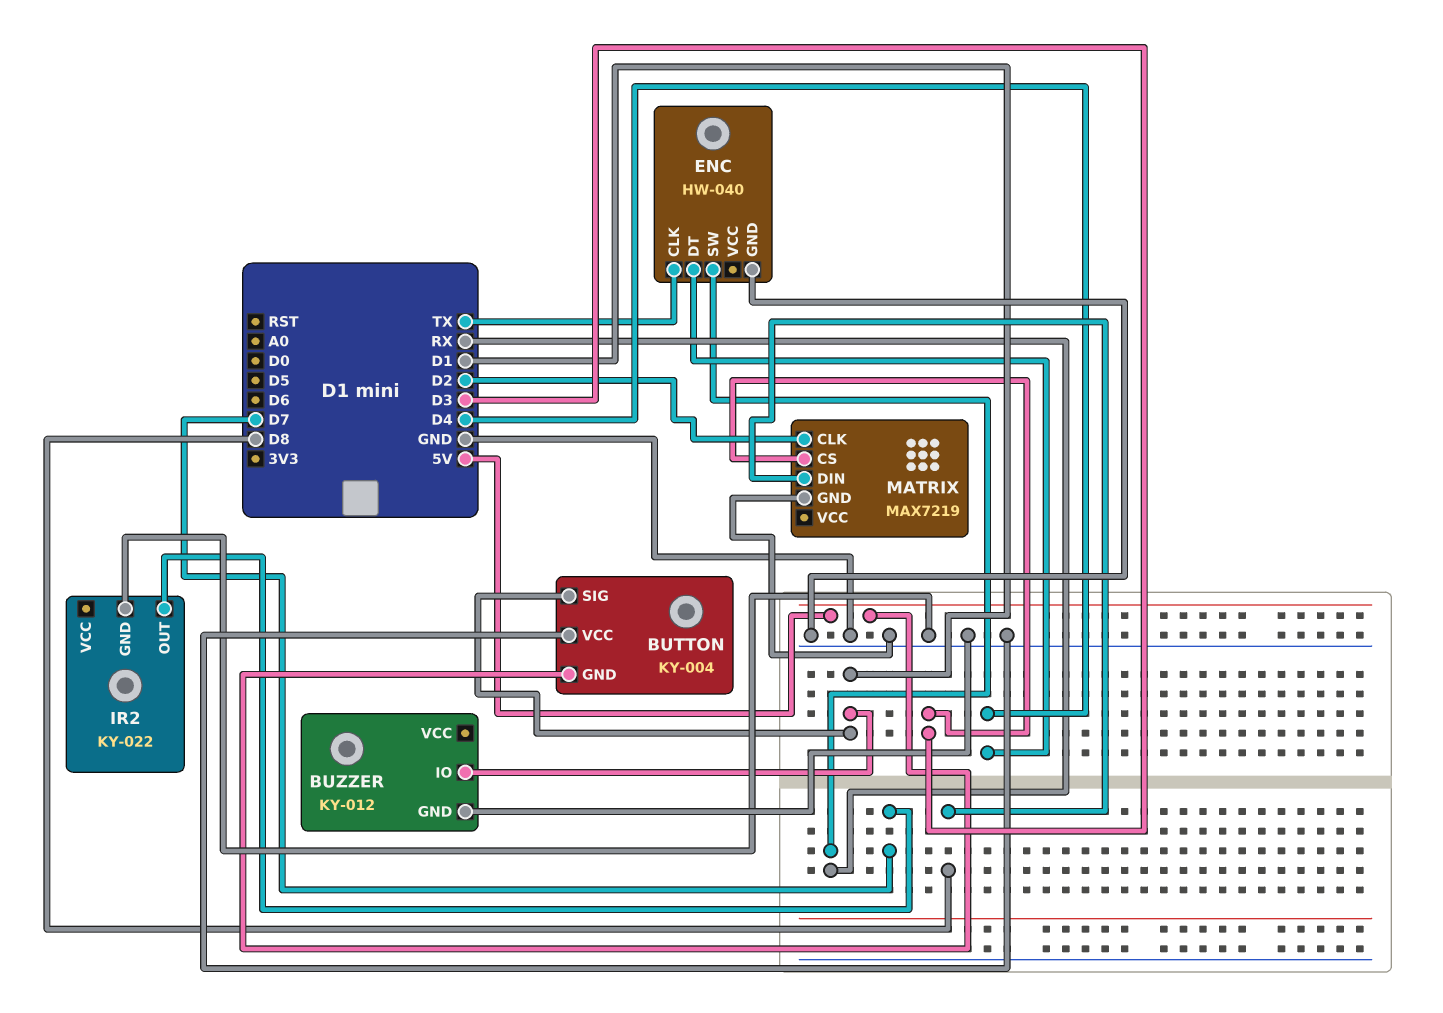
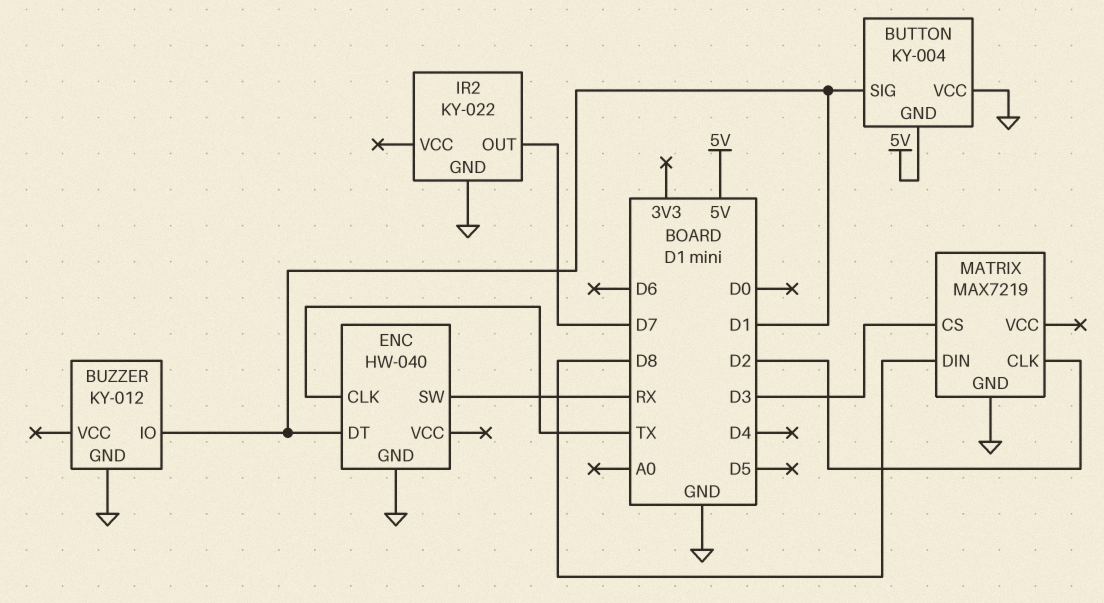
ENC pin DT: D4 -> D1

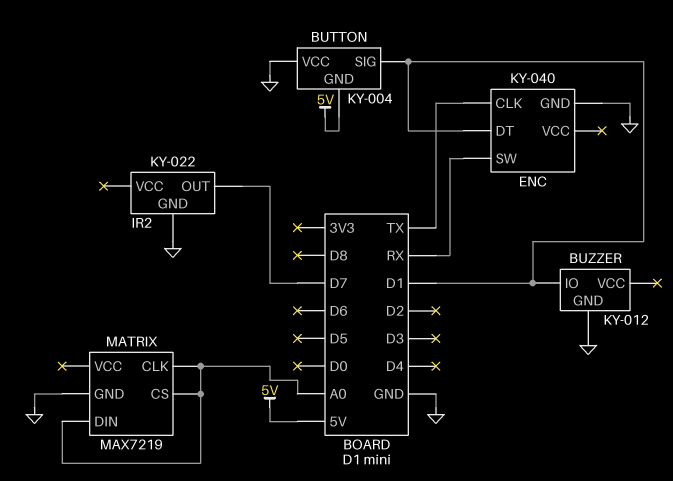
ENC: HW-040 -> KY-040
MATRIX pin CLK: D2 -> A0
MATRIX pin CS: D3 -> A0
MATRIX pin DIN: D8 -> A0

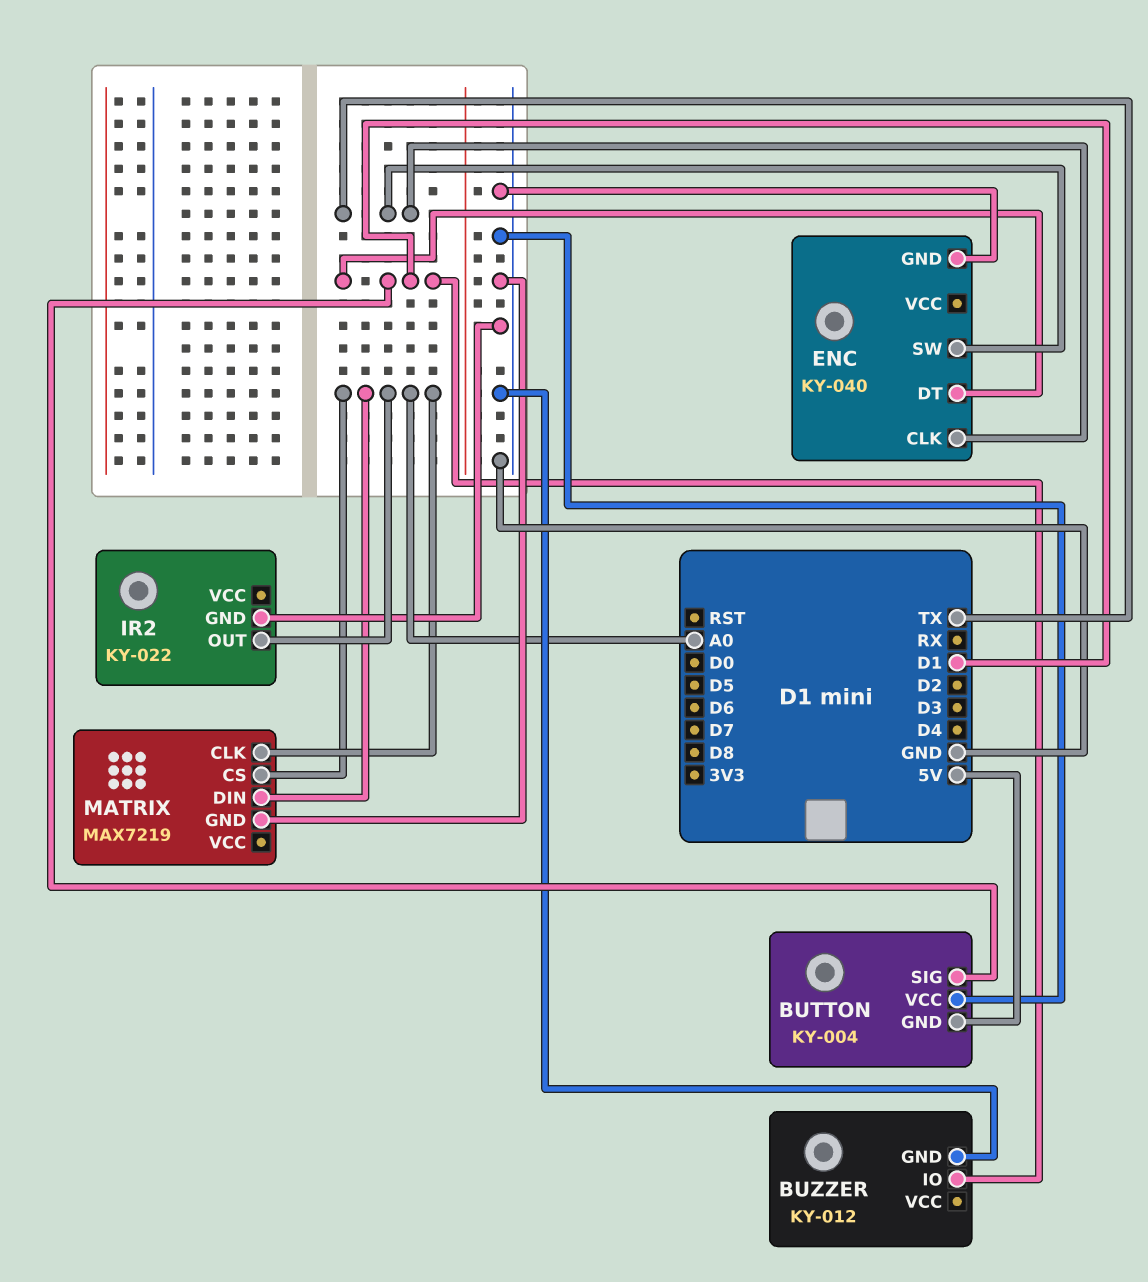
ENC pin SW: RX -> TX
IR2 pin OUT: D7 -> A0

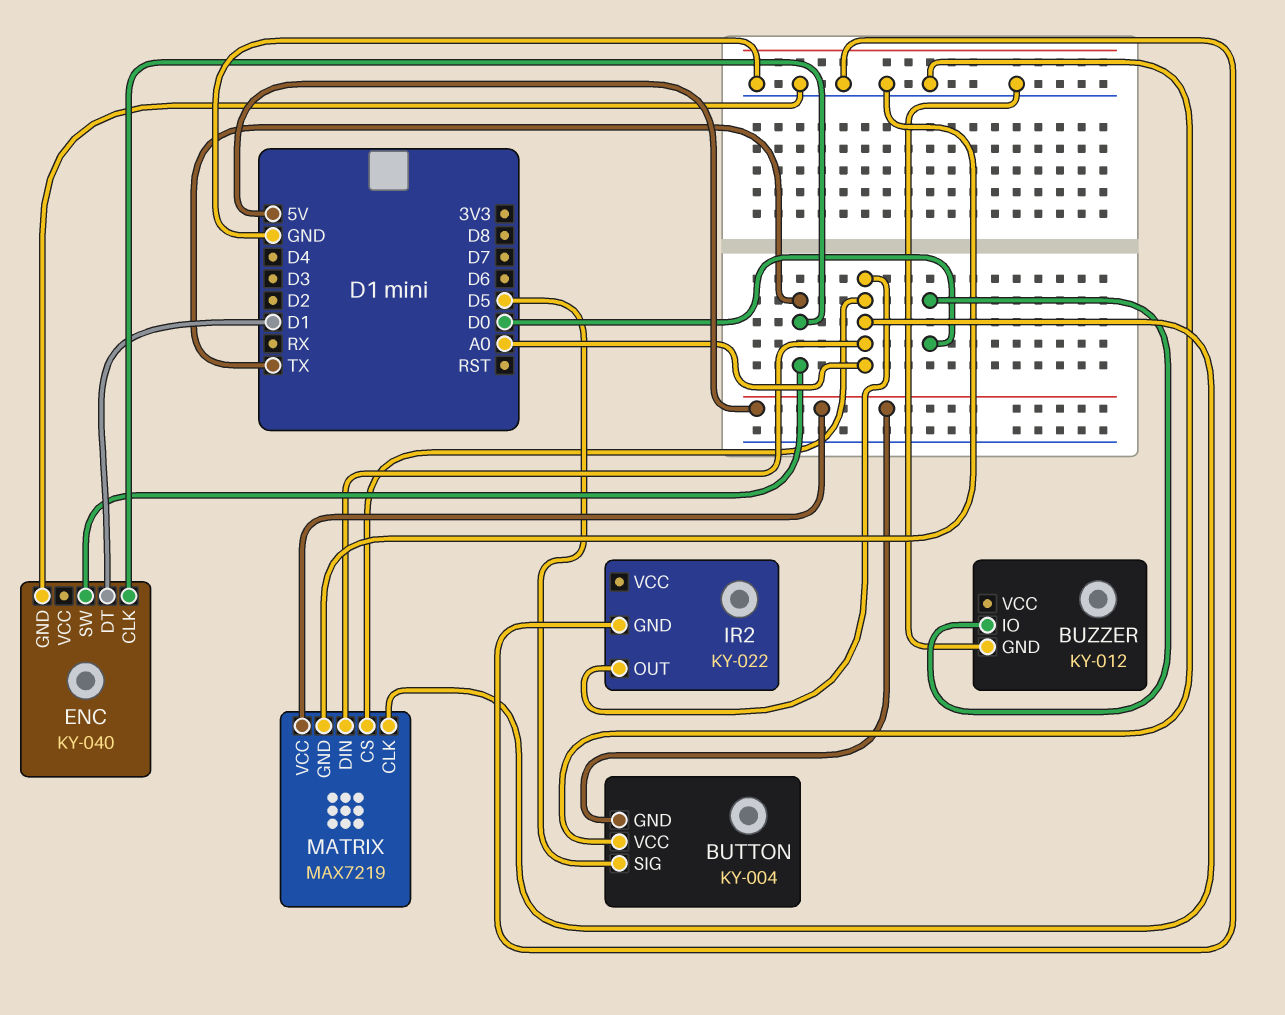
BUTTON pin SIG: D1 -> D5
BUZZER pin IO: D1 -> D0
MATRIX pin VCC: none -> 5V

